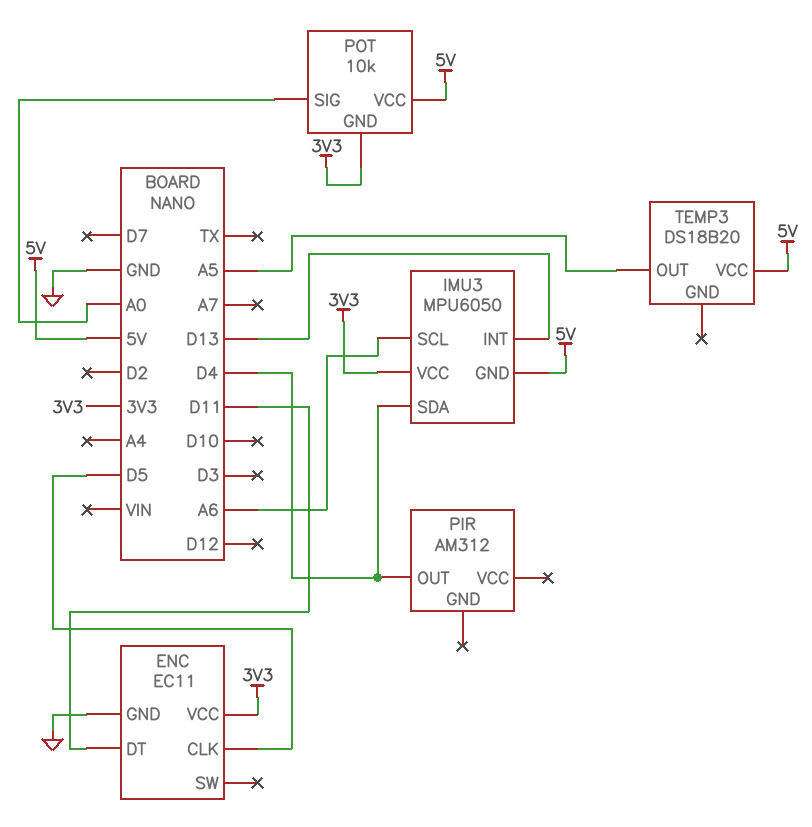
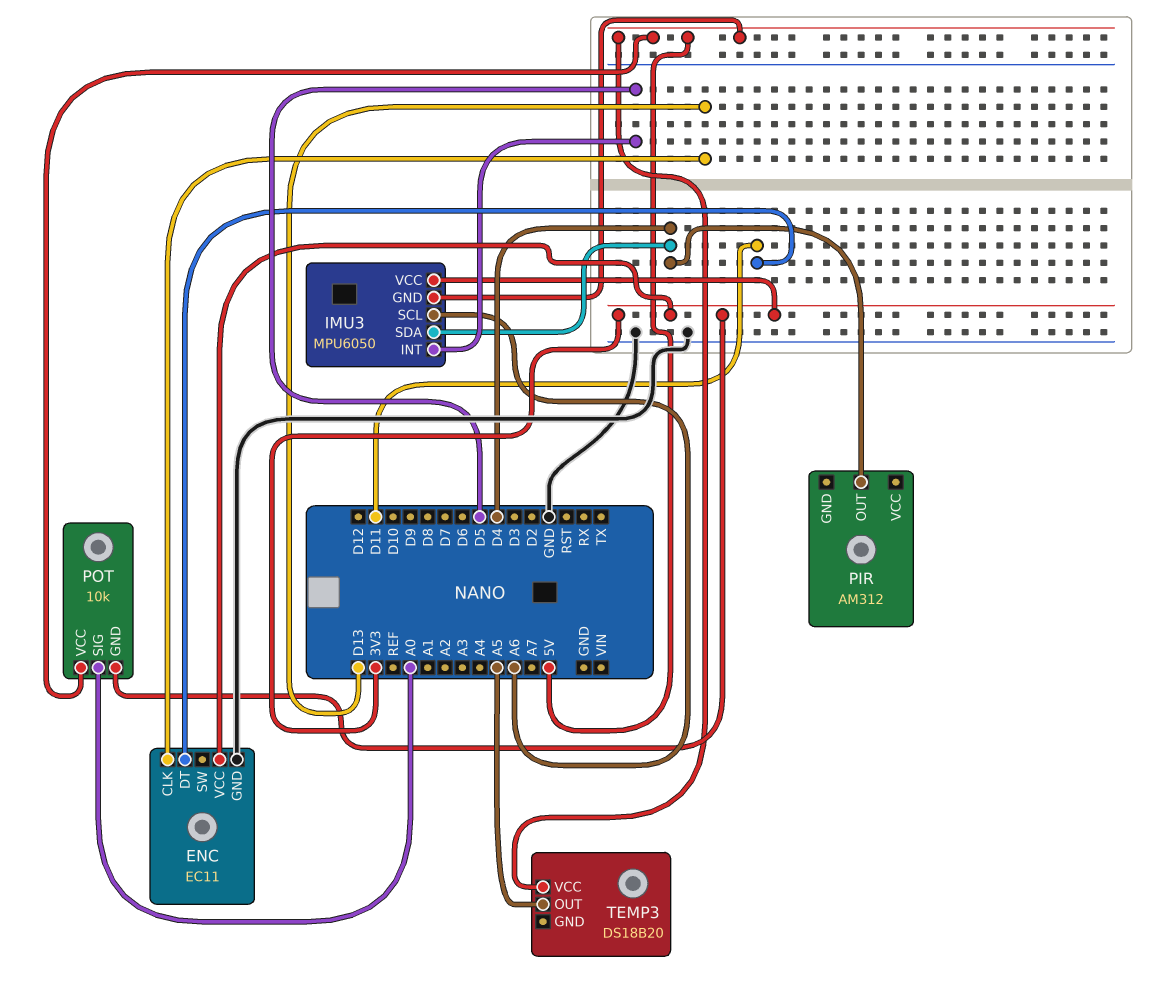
ENC pin CLK: D5 -> D13
IMU3 pin INT: D13 -> D5

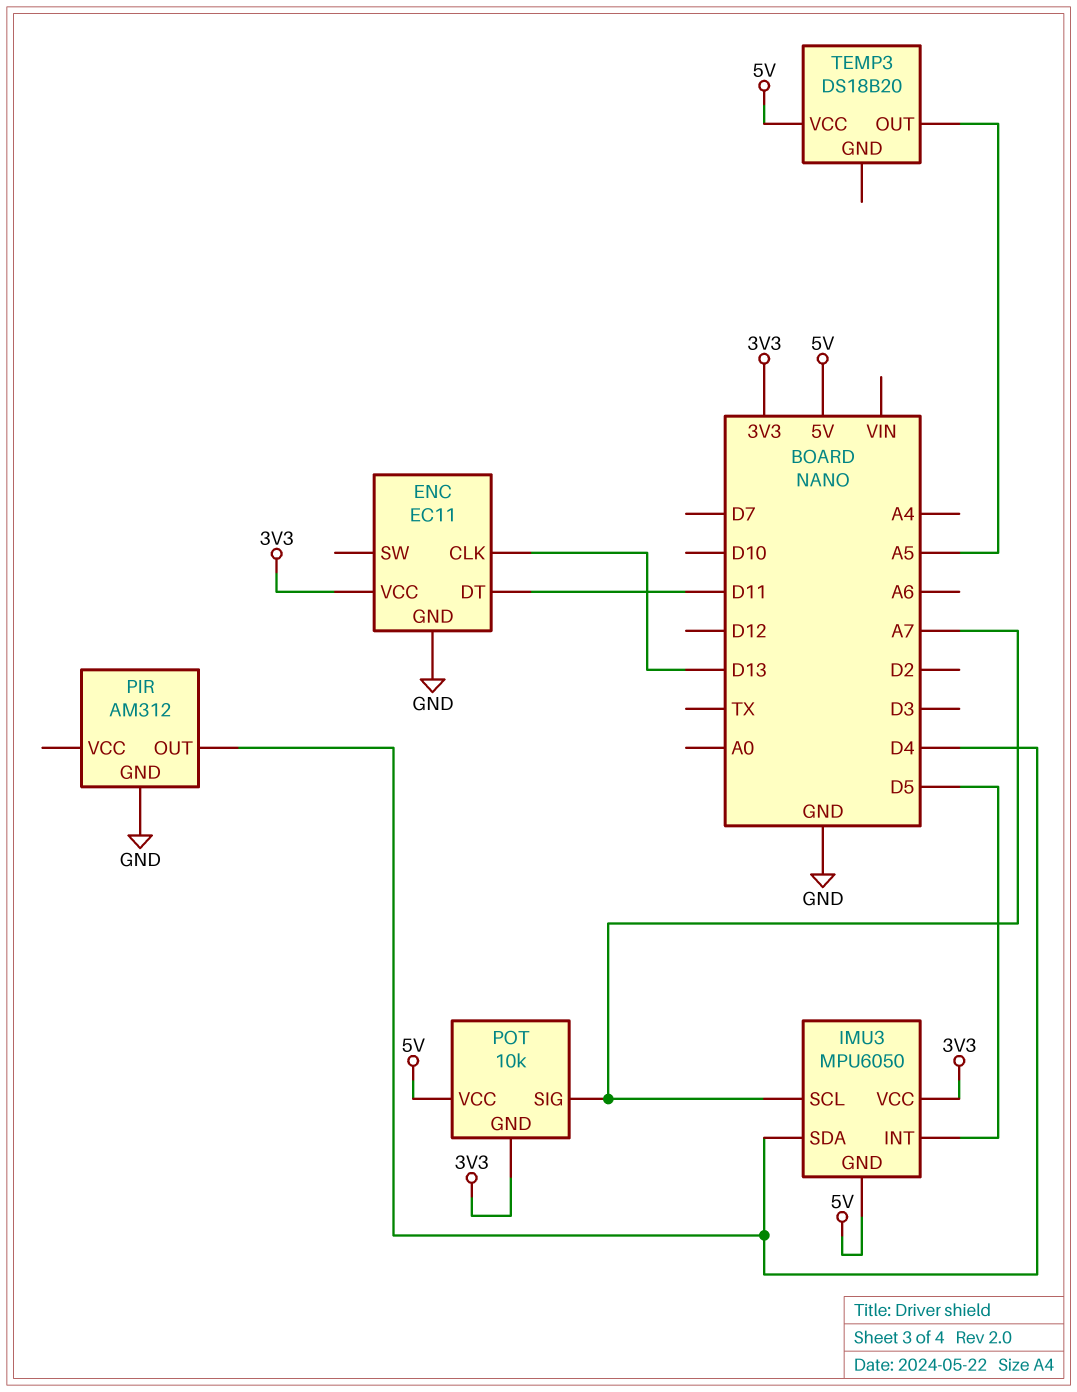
IMU3 pin SCL: A6 -> A7
PIR pin GND: none -> GND
POT pin SIG: A0 -> A7

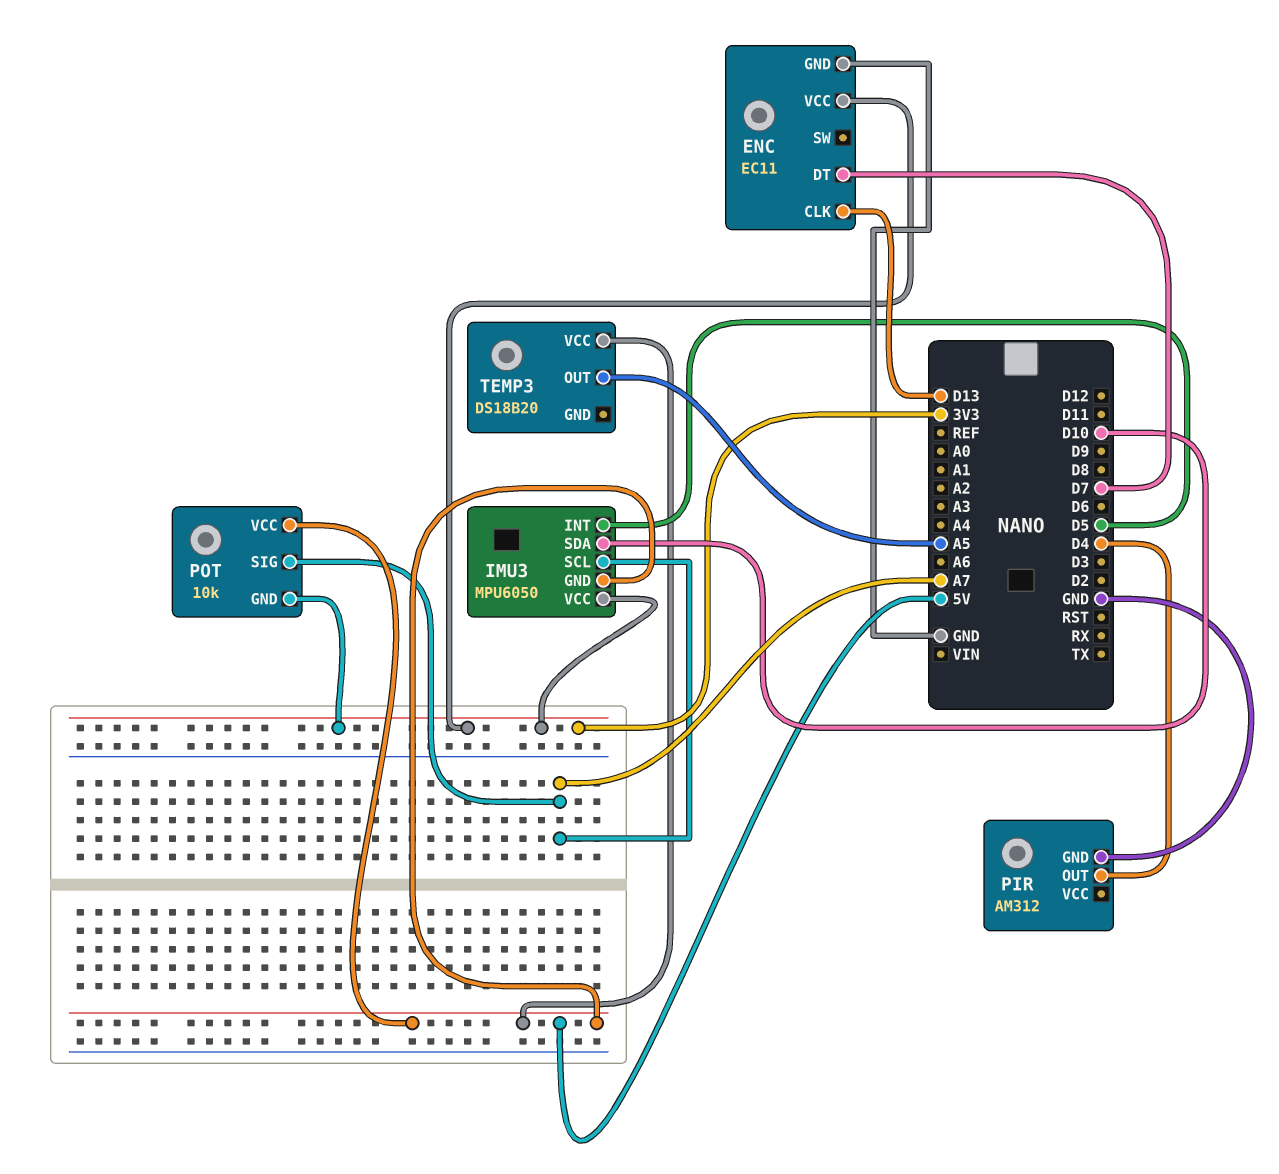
ENC pin DT: D11 -> D7
IMU3 pin SDA: D4 -> D10

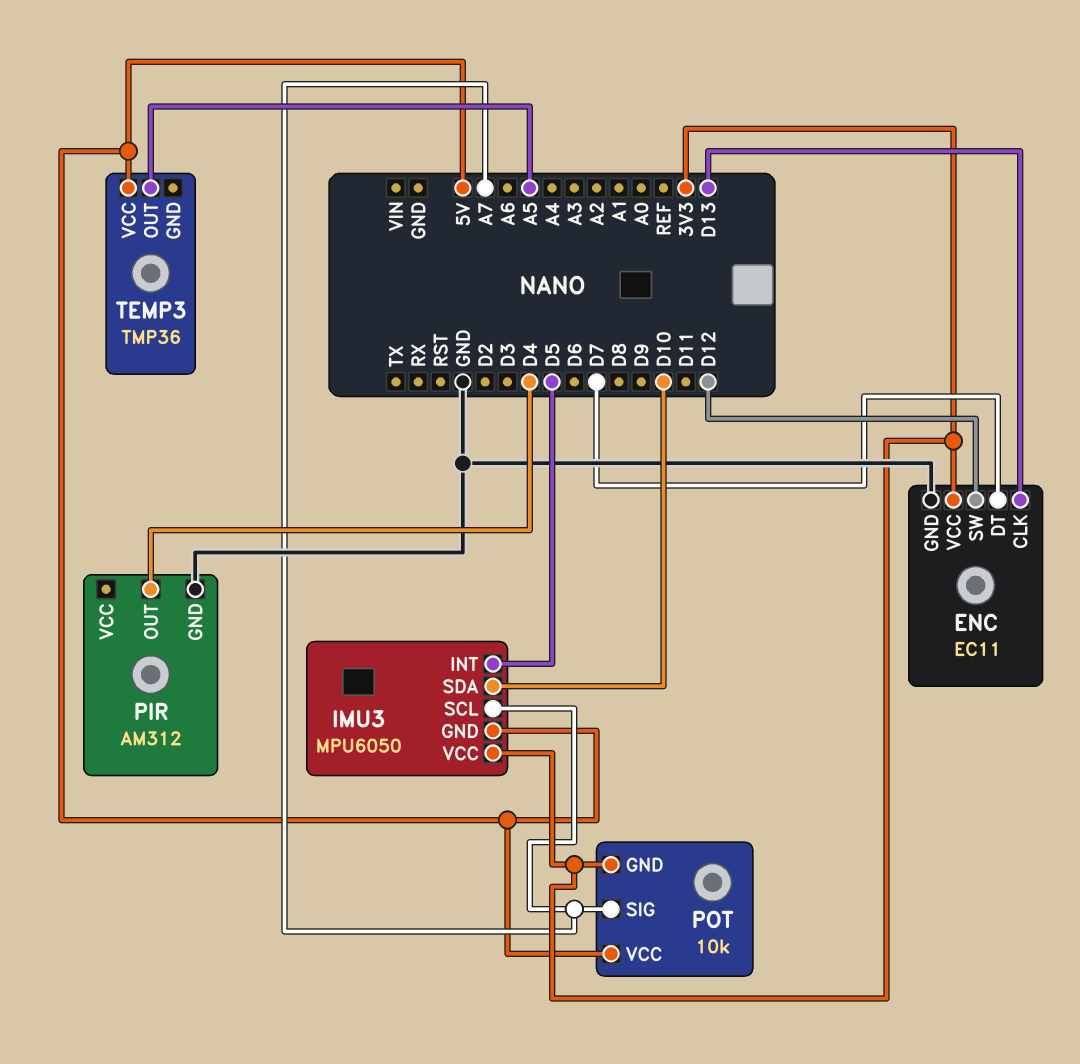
ENC pin SW: none -> D12
TEMP3: DS18B20 -> TMP36

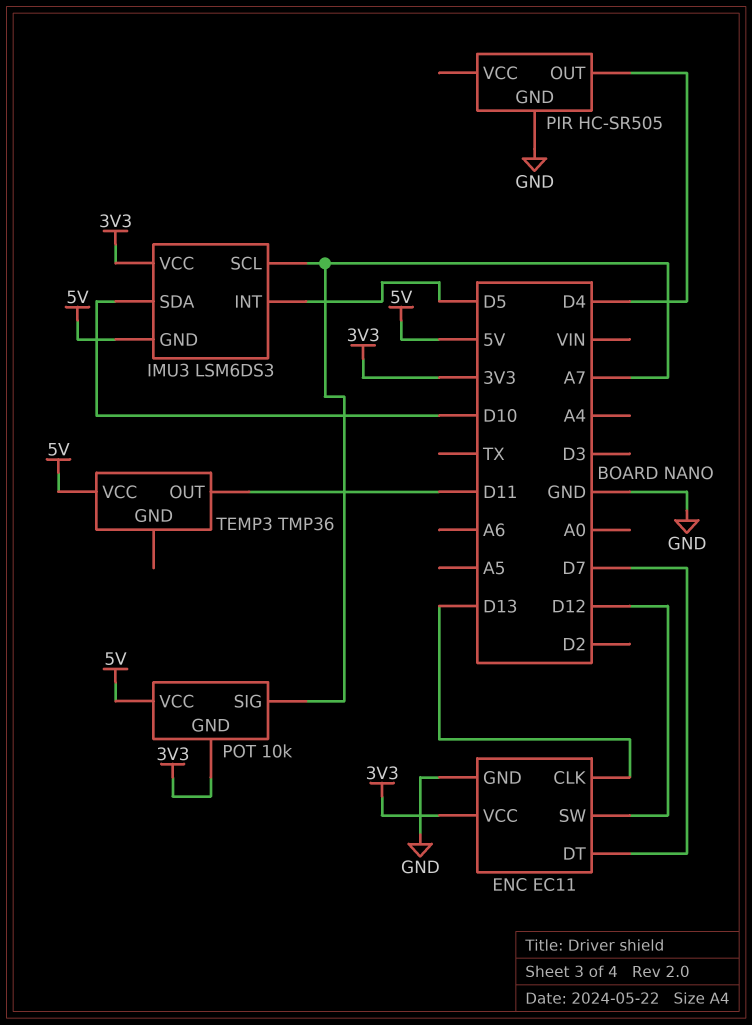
IMU3: MPU6050 -> LSM6DS3
PIR: AM312 -> HC-SR505
TEMP3 pin OUT: A5 -> D11

